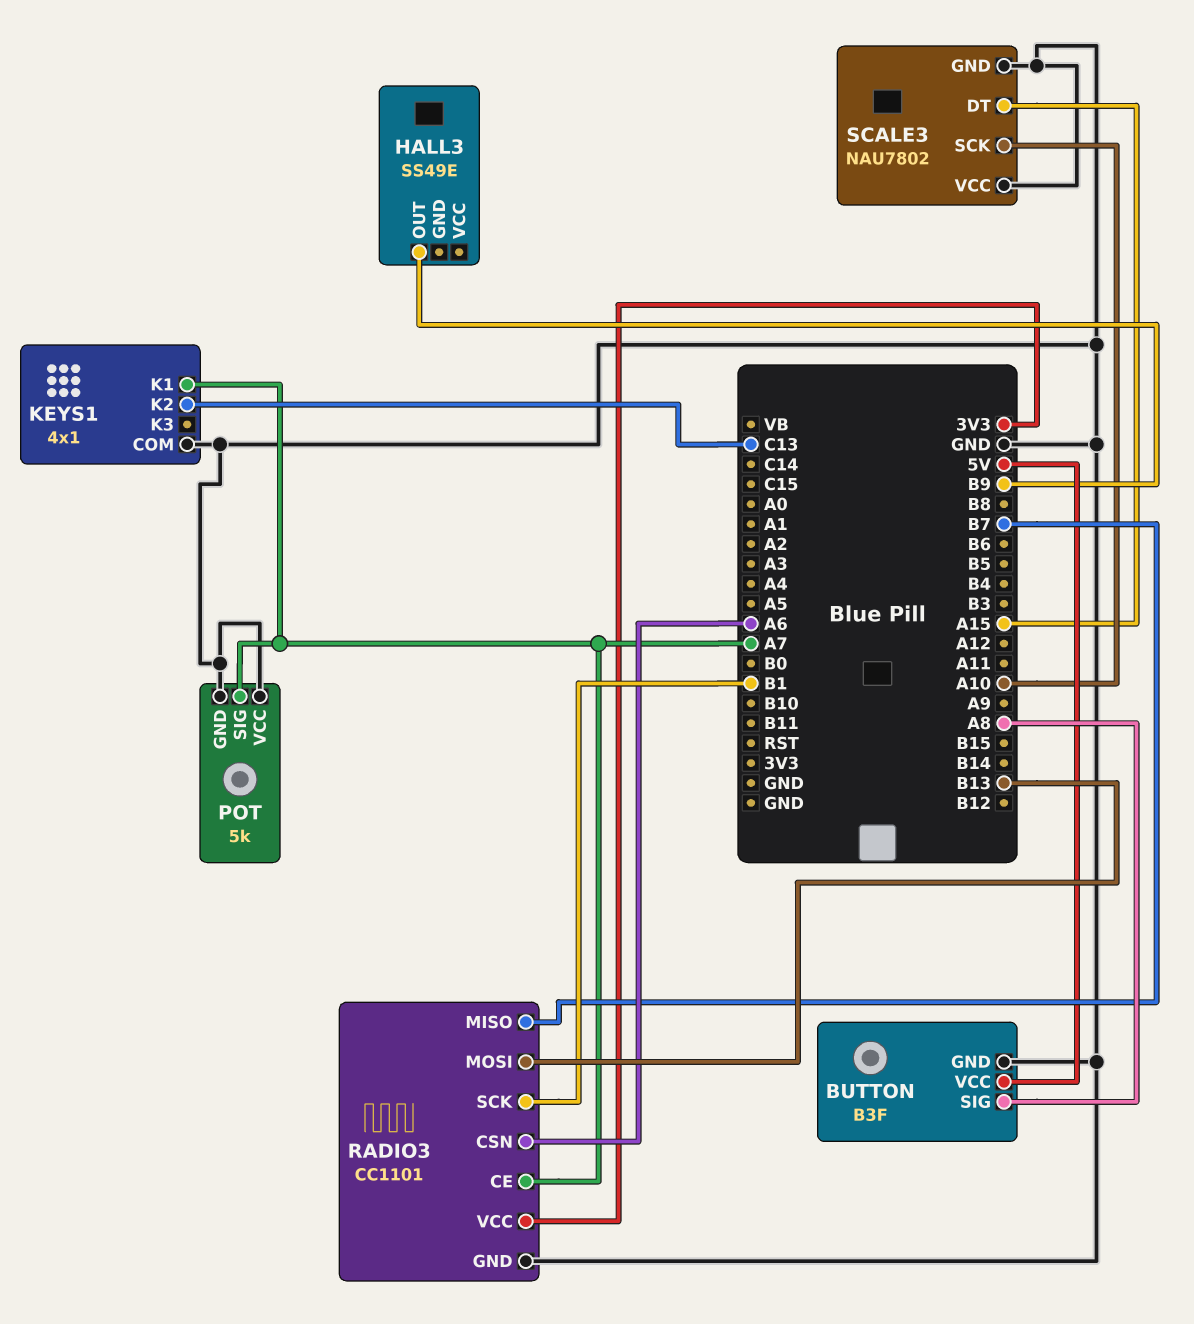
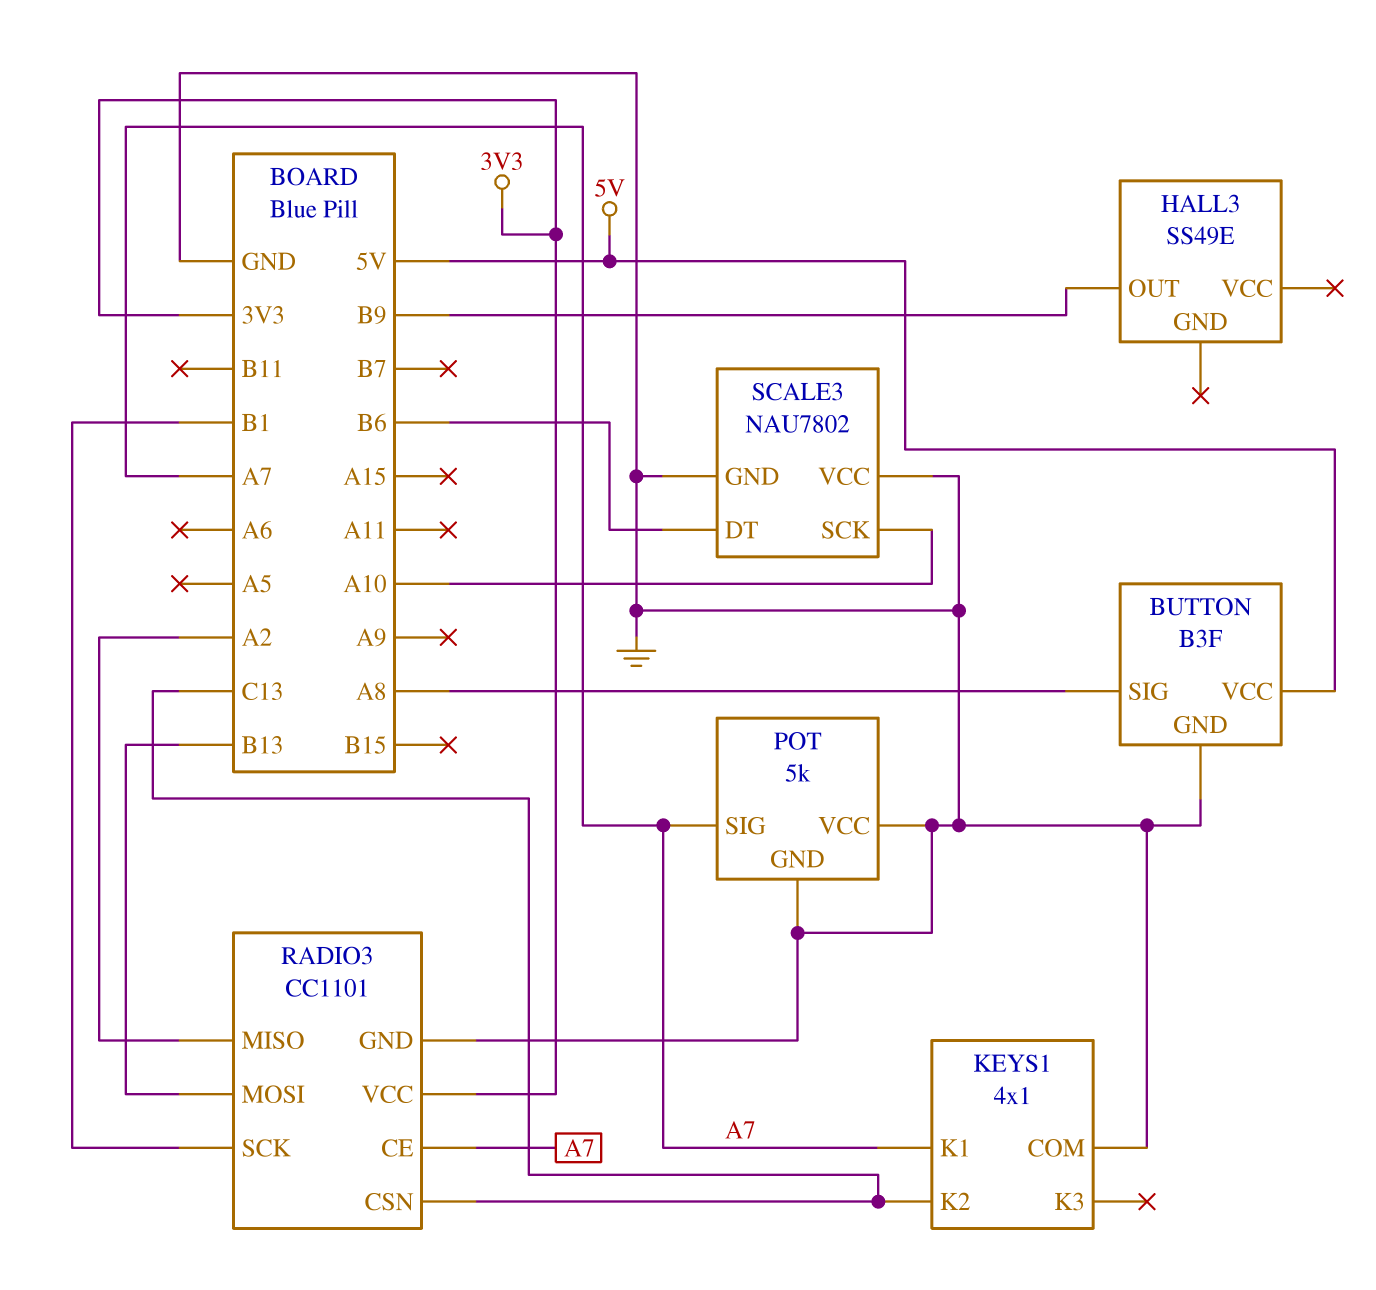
RADIO3 pin CSN: A6 -> C13
RADIO3 pin MISO: B7 -> A2
SCALE3 pin DT: A15 -> B6

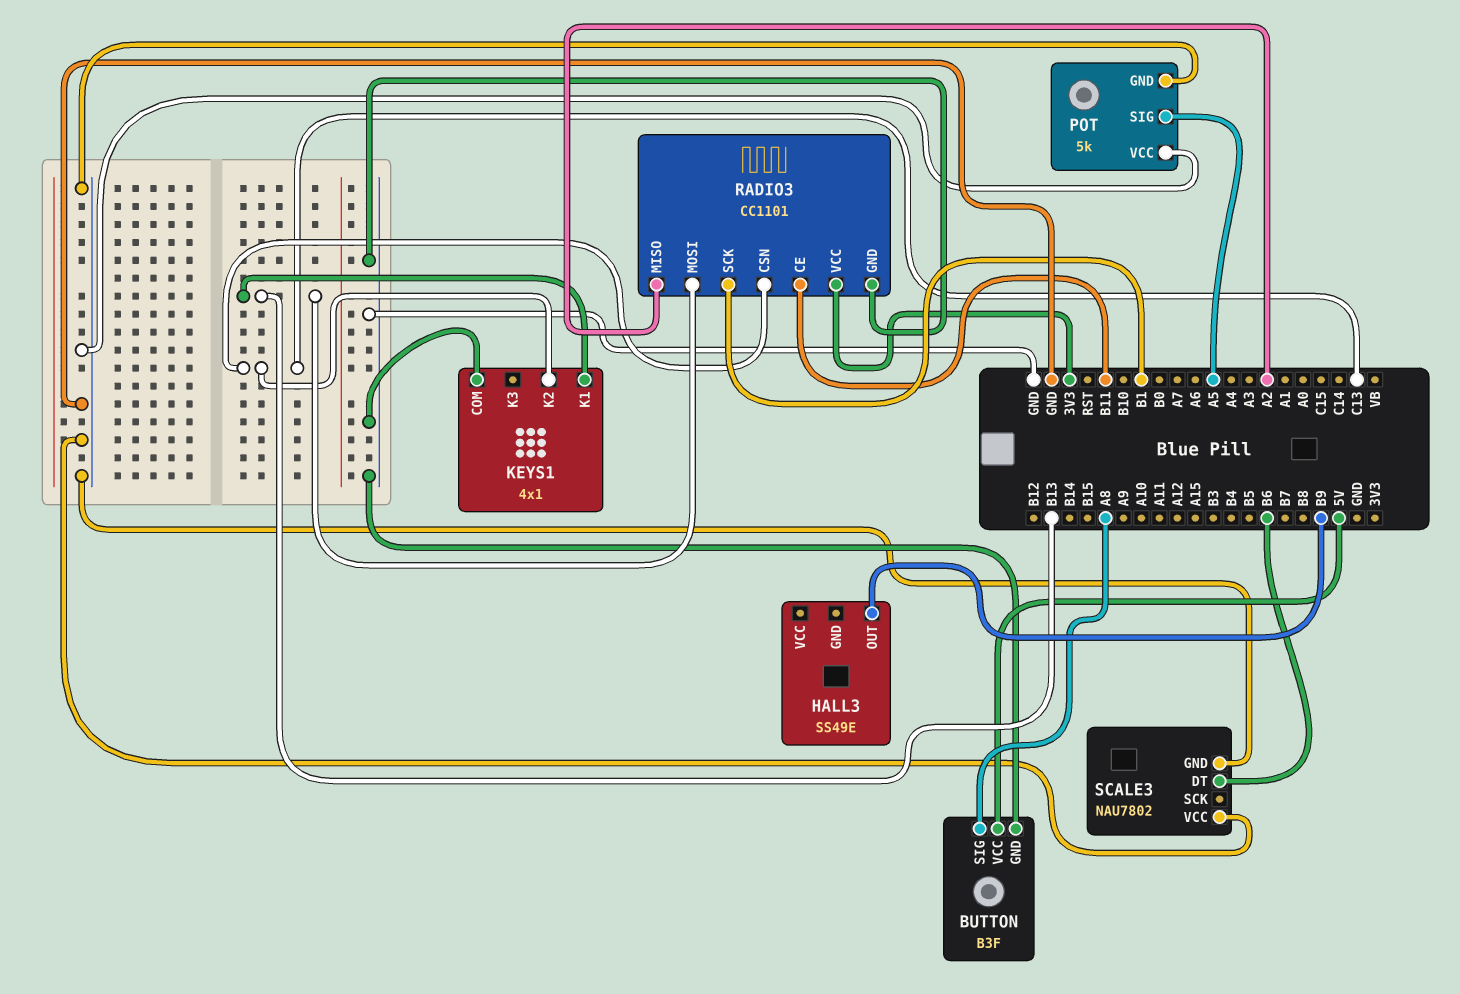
KEYS1 pin K1: A7 -> B13
POT pin SIG: A7 -> A5
RADIO3 pin CE: A7 -> B11
SCALE3 pin SCK: A10 -> none

